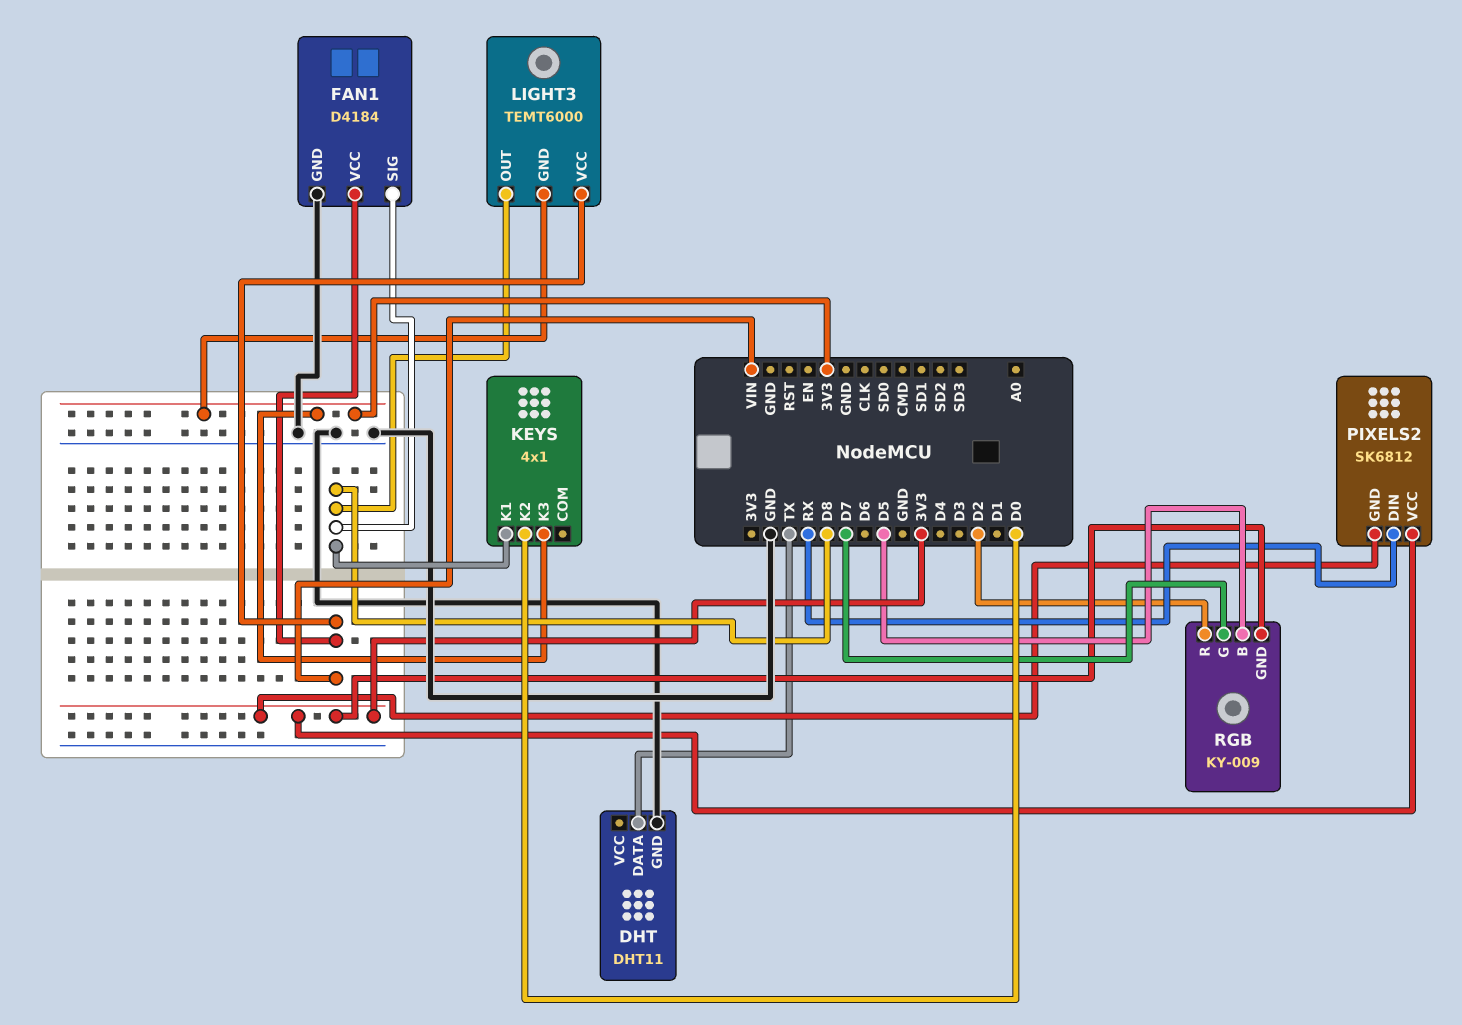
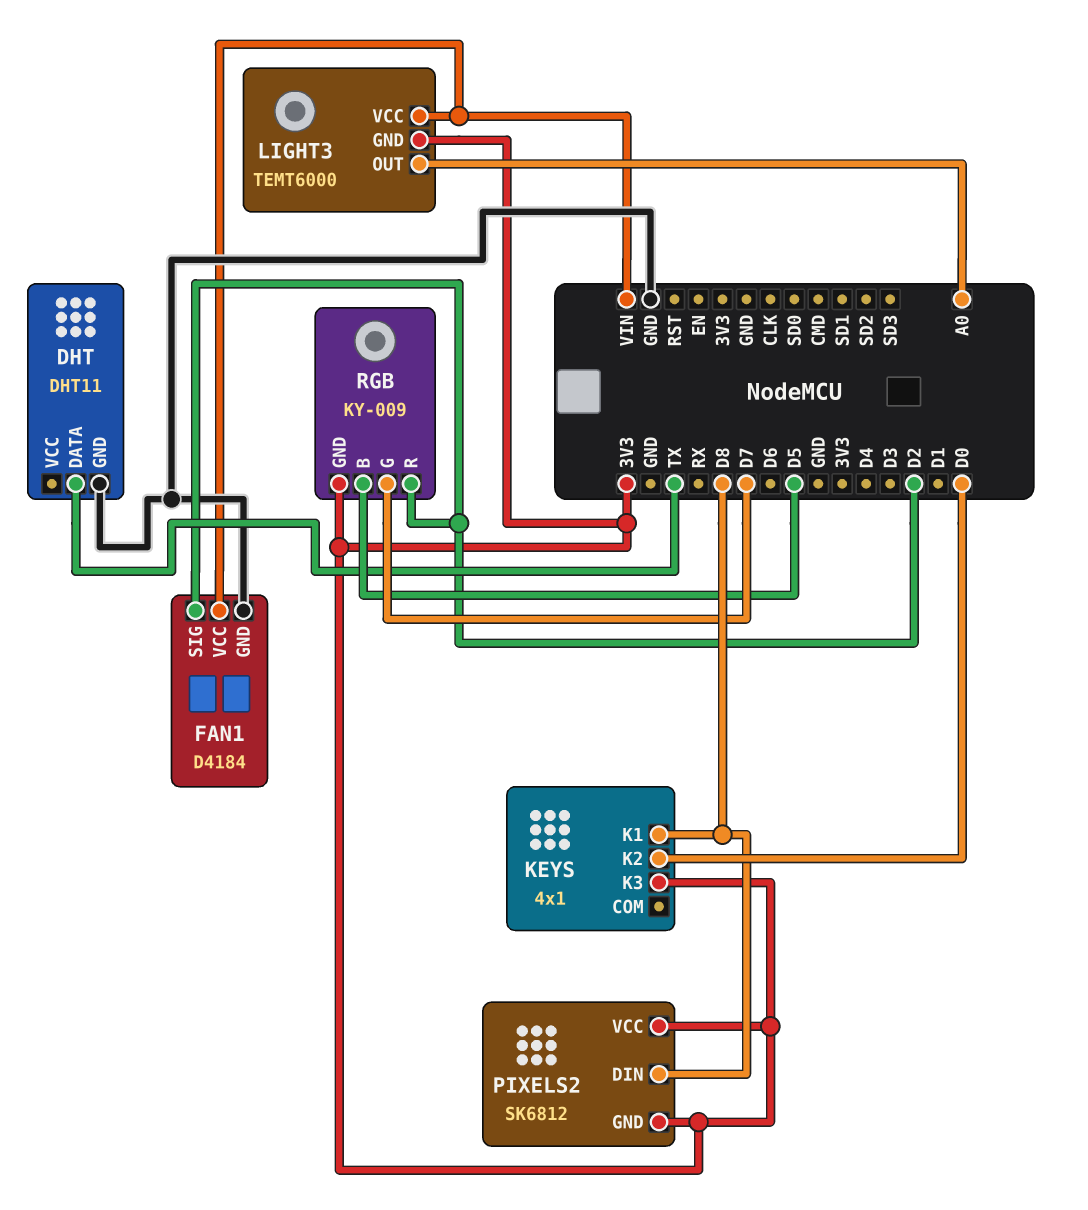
FAN1 pin SIG: D8 -> D2
LIGHT3 pin OUT: D8 -> A0
PIXELS2 pin DIN: RX -> D8

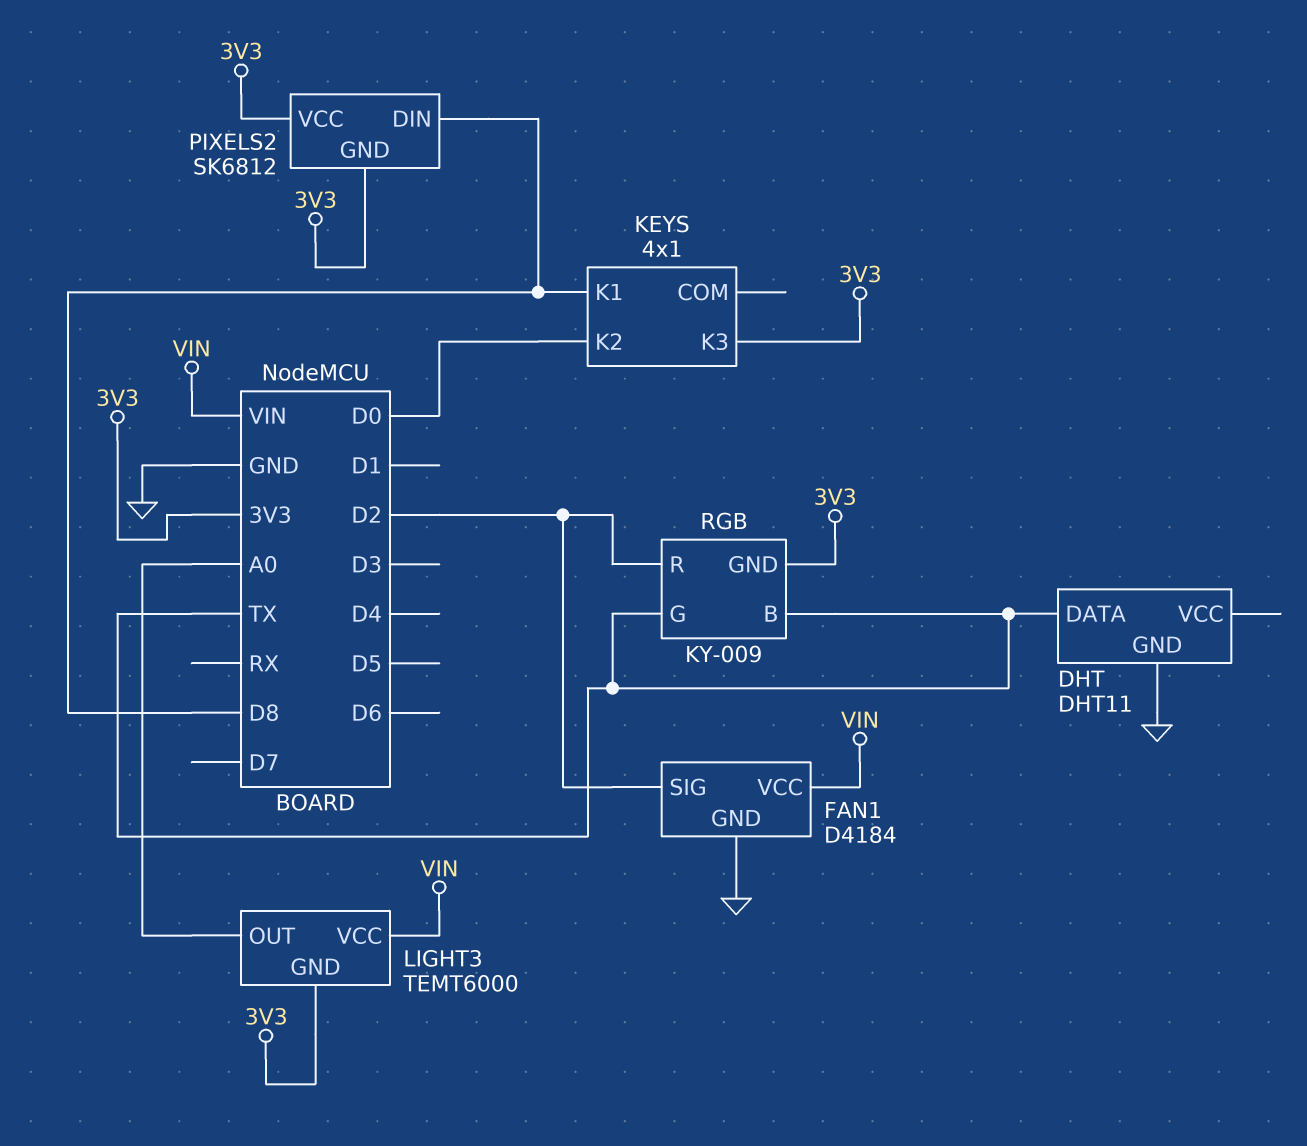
RGB pin B: D5 -> TX
RGB pin G: D7 -> TX

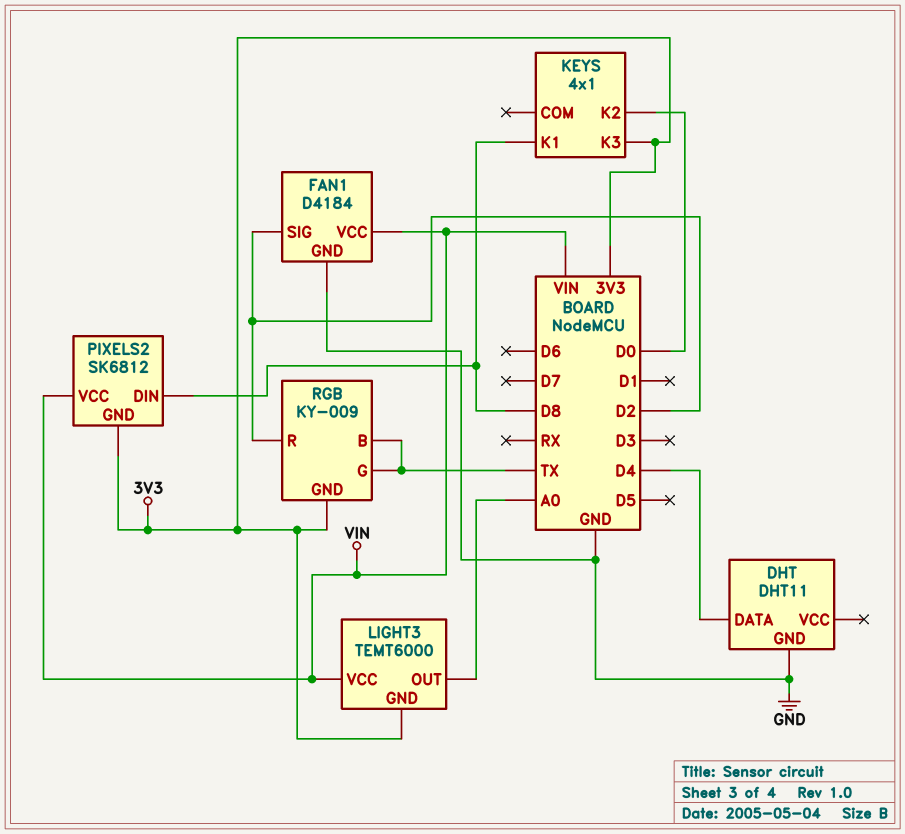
DHT pin DATA: TX -> D4
PIXELS2 pin VCC: 3V3 -> VIN

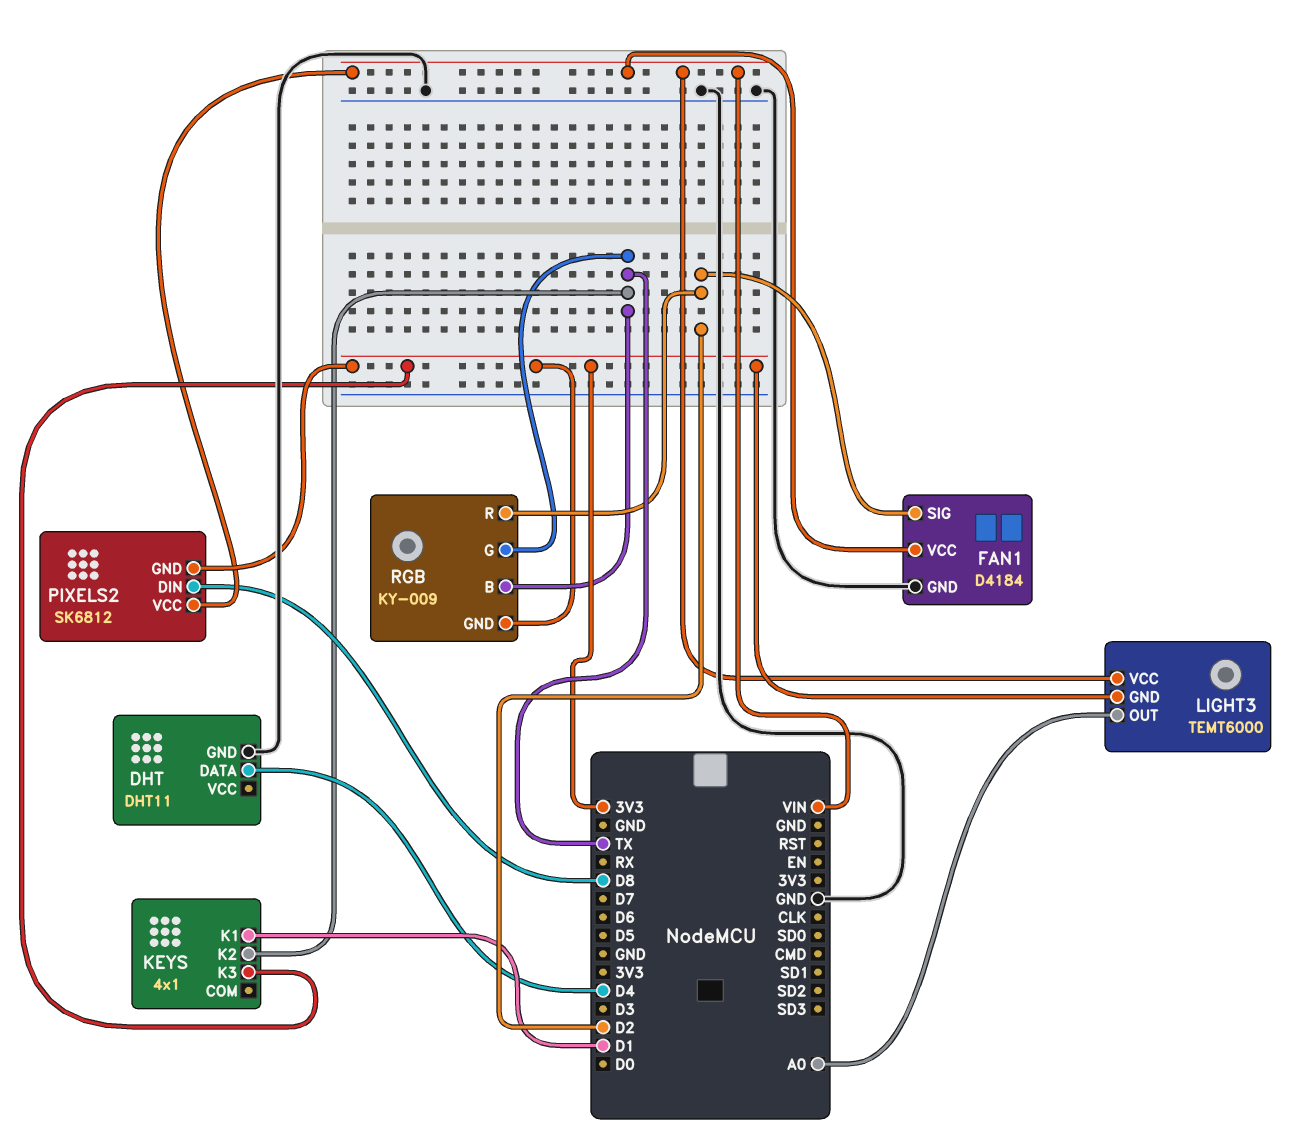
KEYS pin K1: D8 -> D1
KEYS pin K2: D0 -> TX

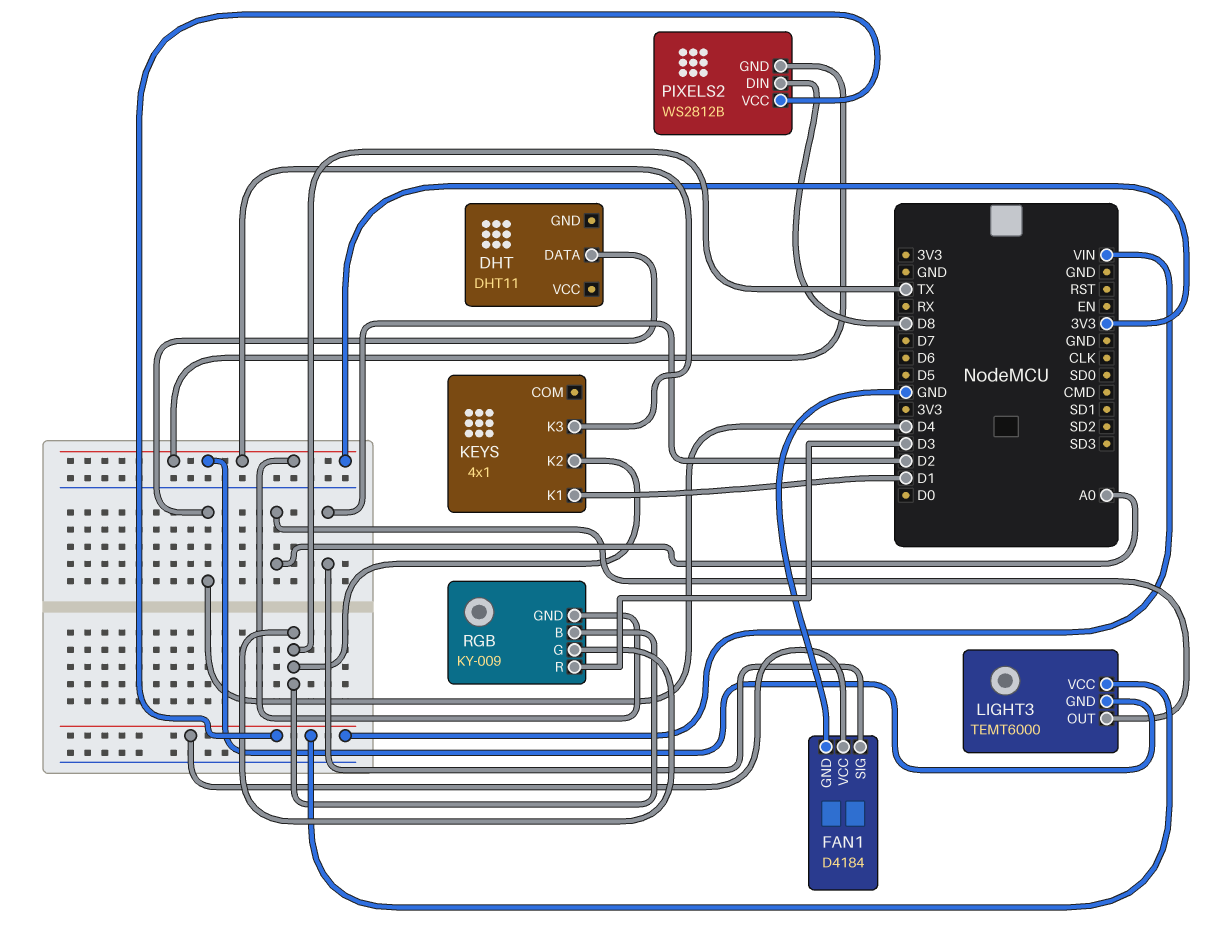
DHT pin GND: GND -> none
PIXELS2: SK6812 -> WS2812B
RGB pin R: D2 -> D3

